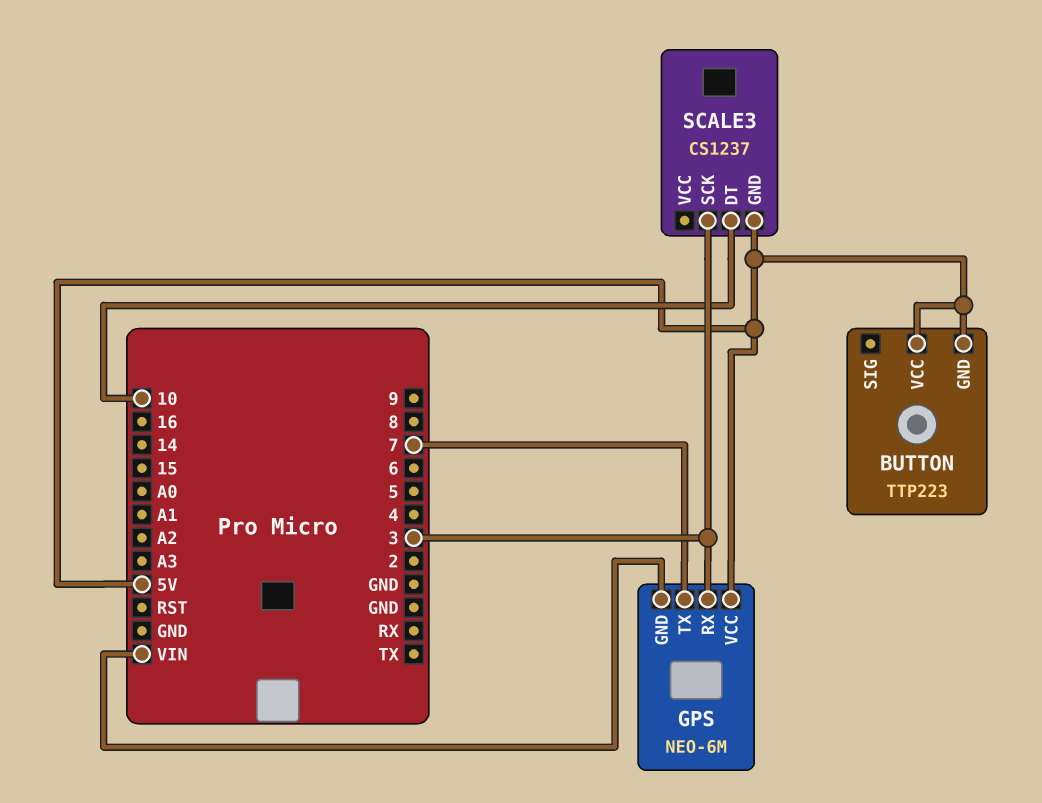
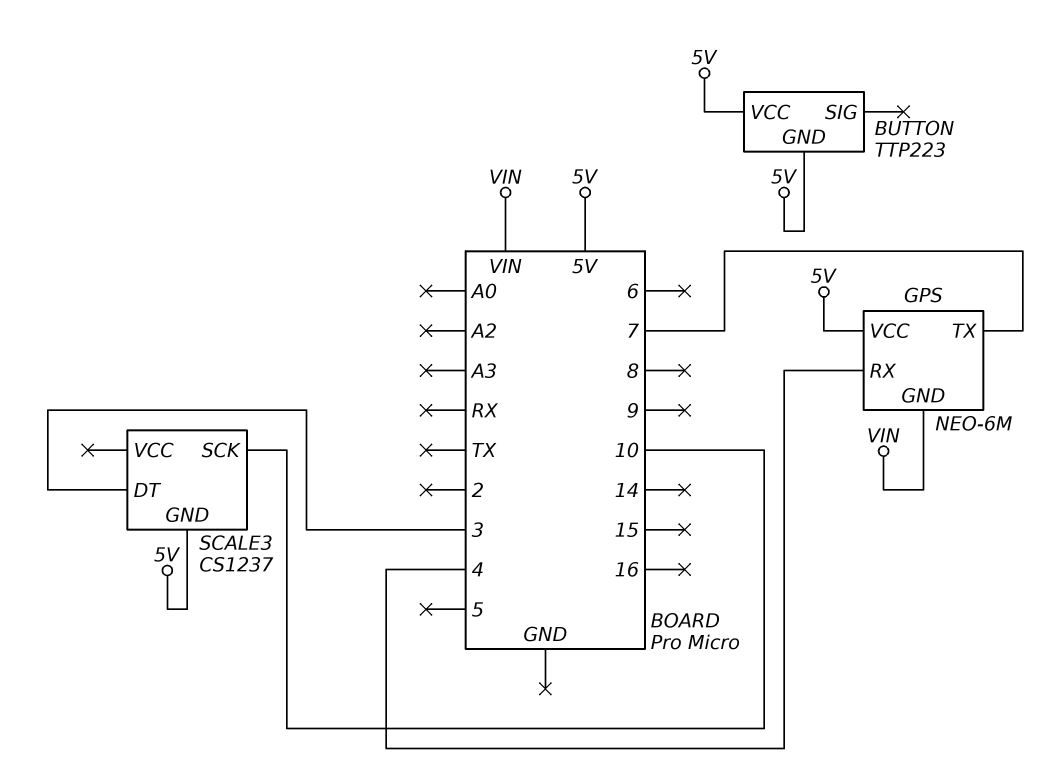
GPS pin RX: 3 -> 4
SCALE3 pin DT: 10 -> 3
SCALE3 pin SCK: 3 -> 10

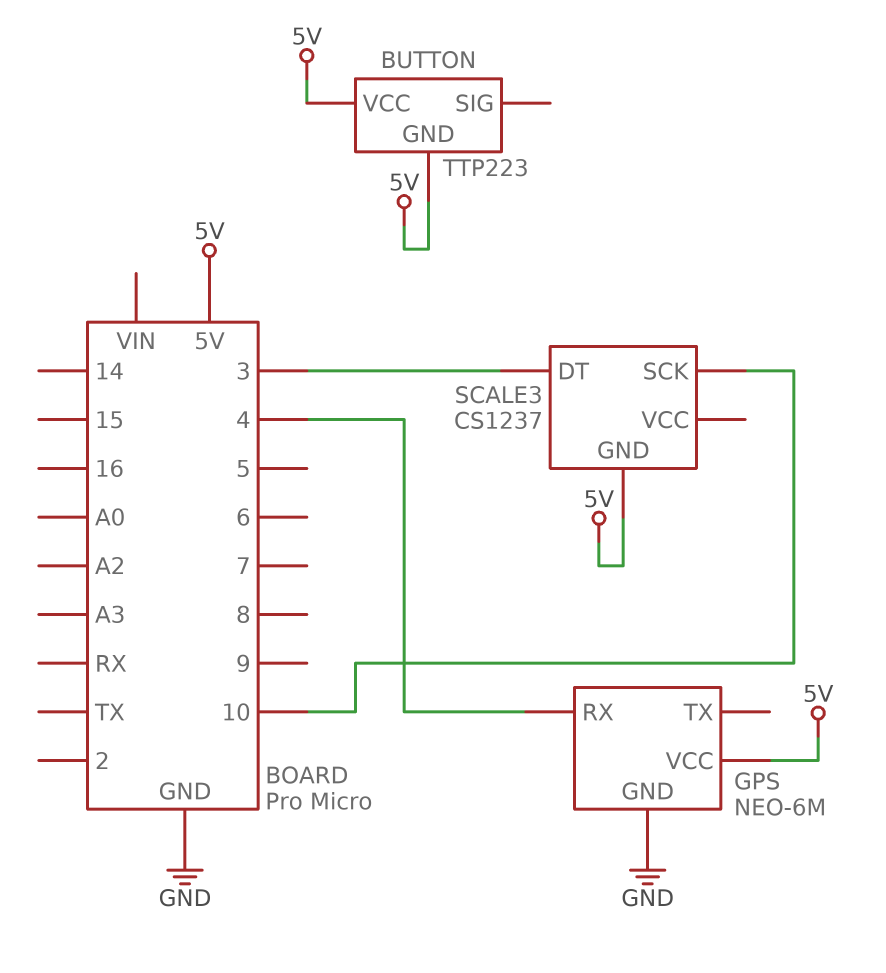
GPS pin GND: VIN -> GND
GPS pin TX: 7 -> none

